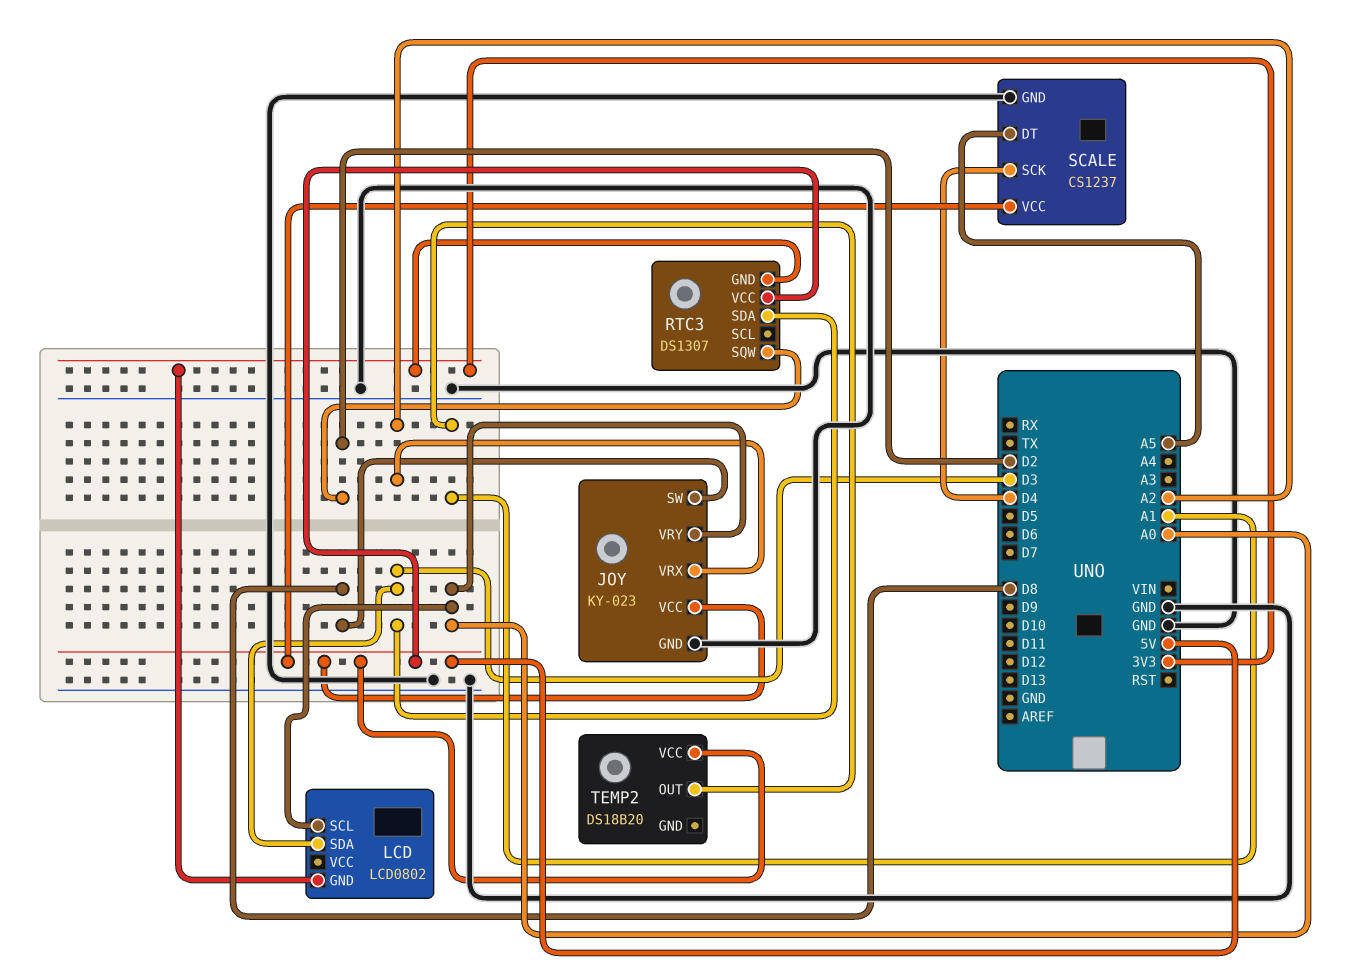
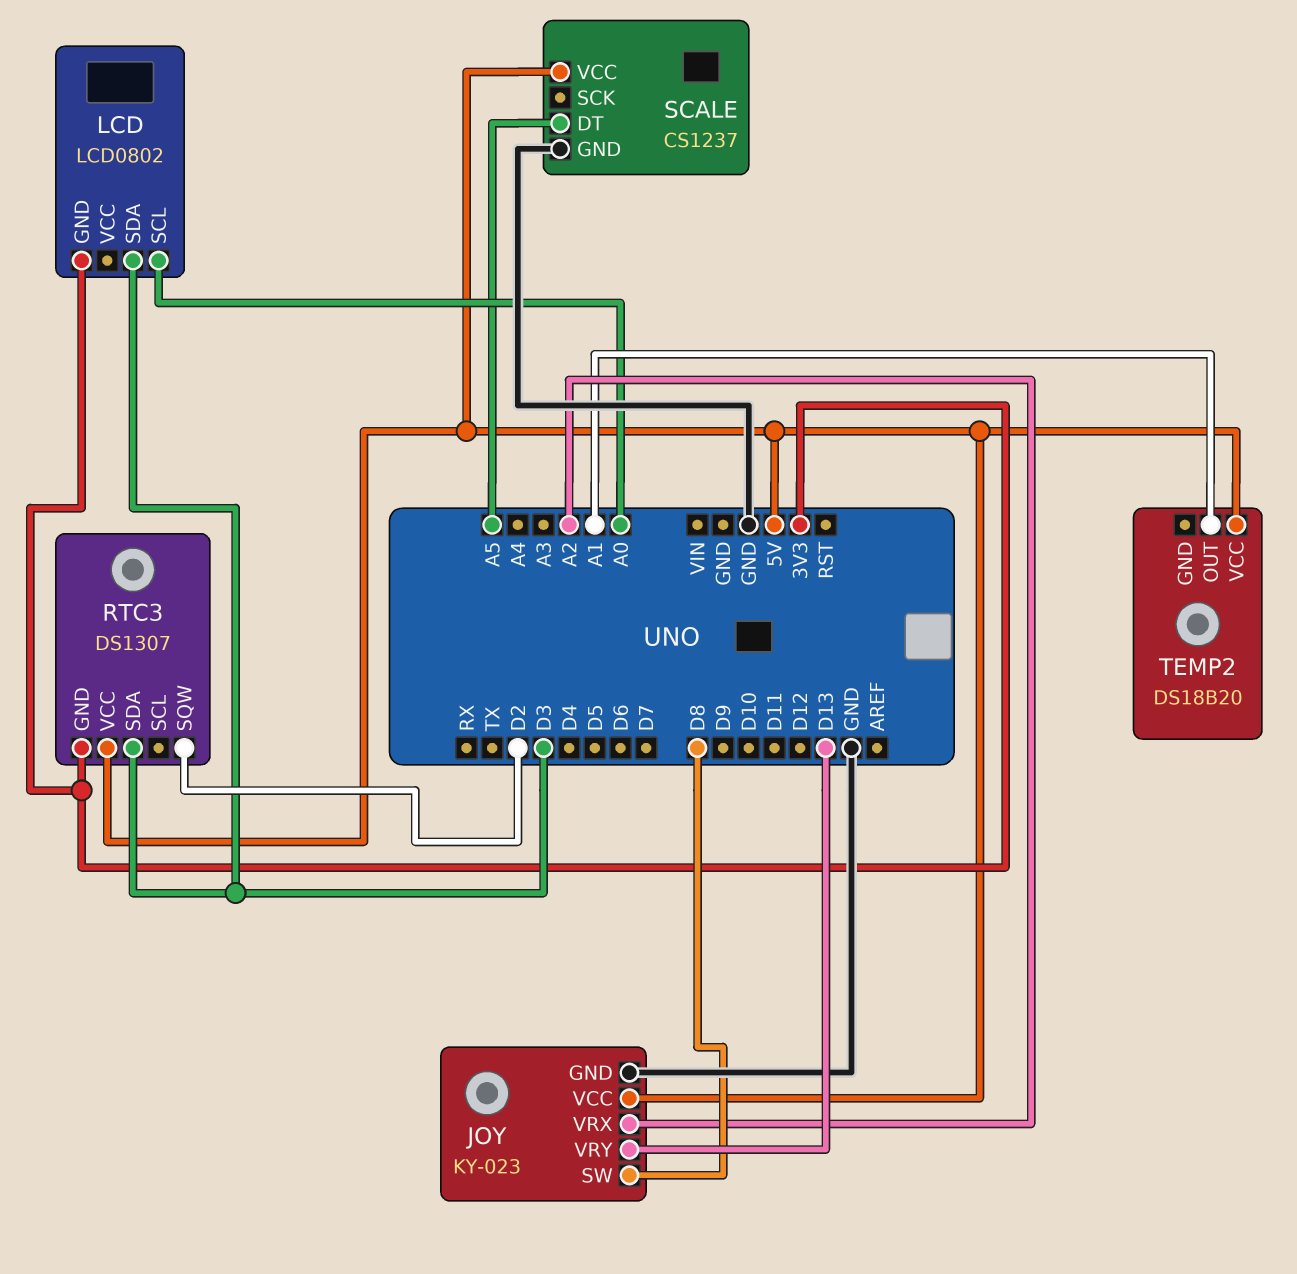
JOY pin VRY: A0 -> D13
SCALE pin SCK: D4 -> none

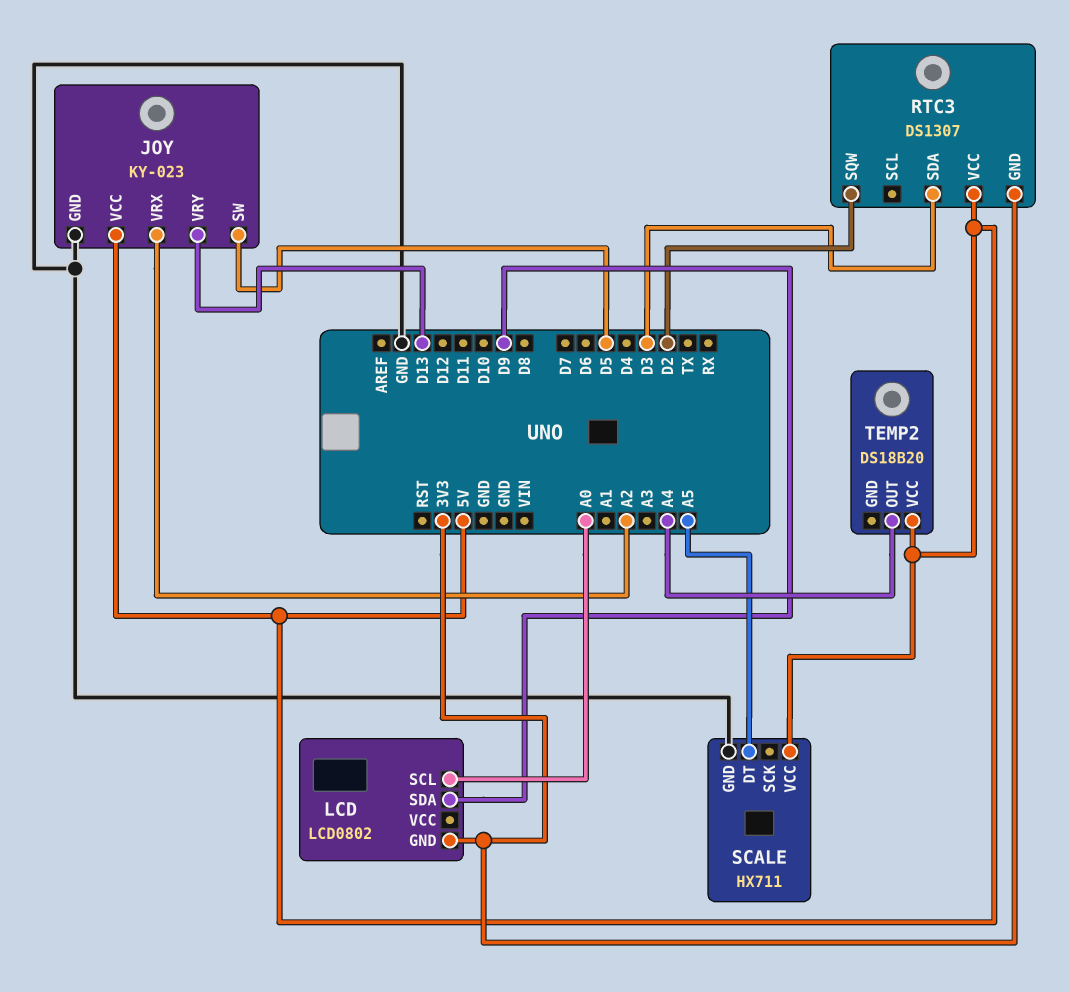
JOY pin SW: D8 -> D5
LCD pin SDA: D3 -> D9
SCALE: CS1237 -> HX711
TEMP2 pin OUT: A1 -> A4

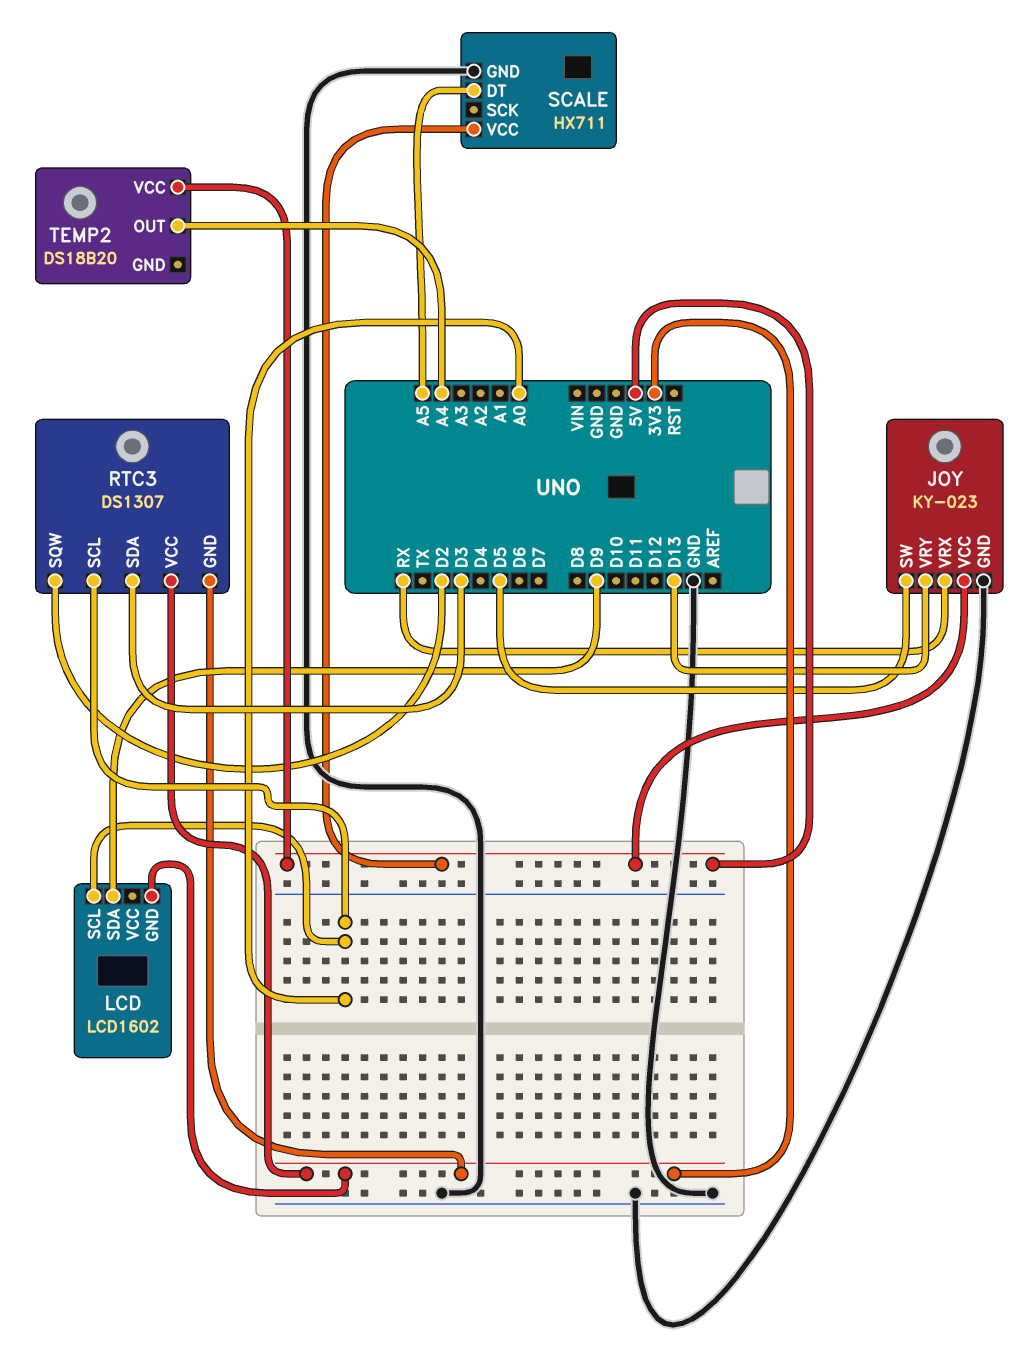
JOY pin VRX: A2 -> RX
LCD: LCD0802 -> LCD1602
RTC3 pin SCL: none -> A0
RTC3 pin VCC: 5V -> 3V3

